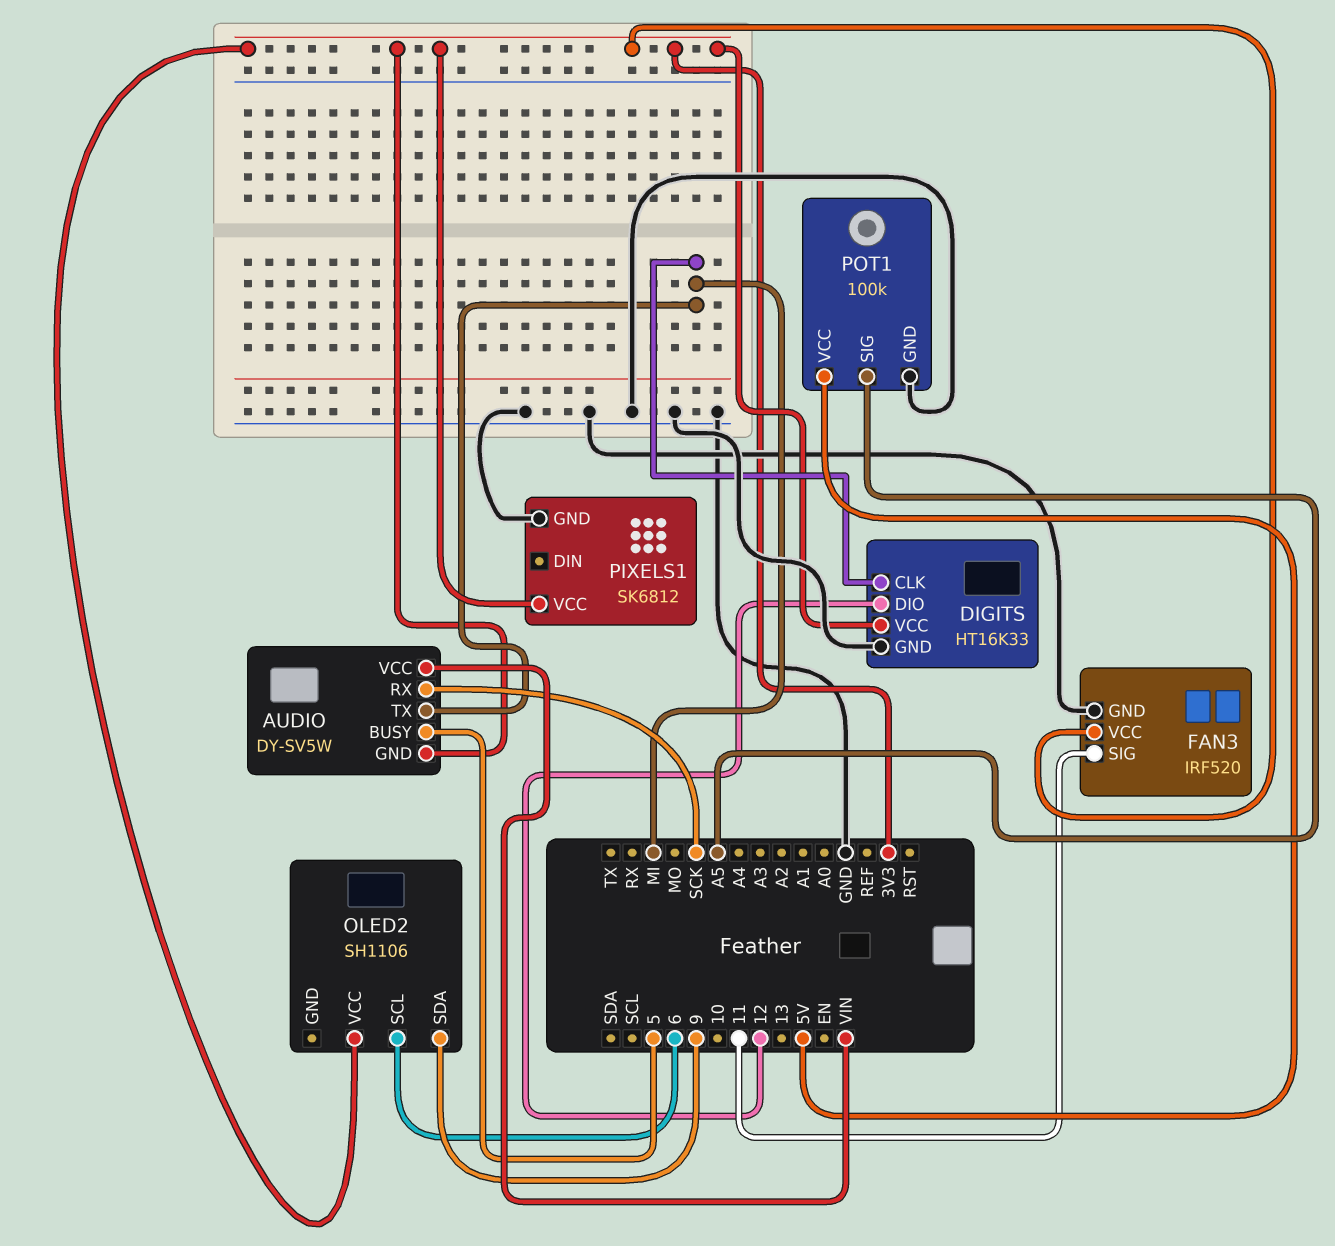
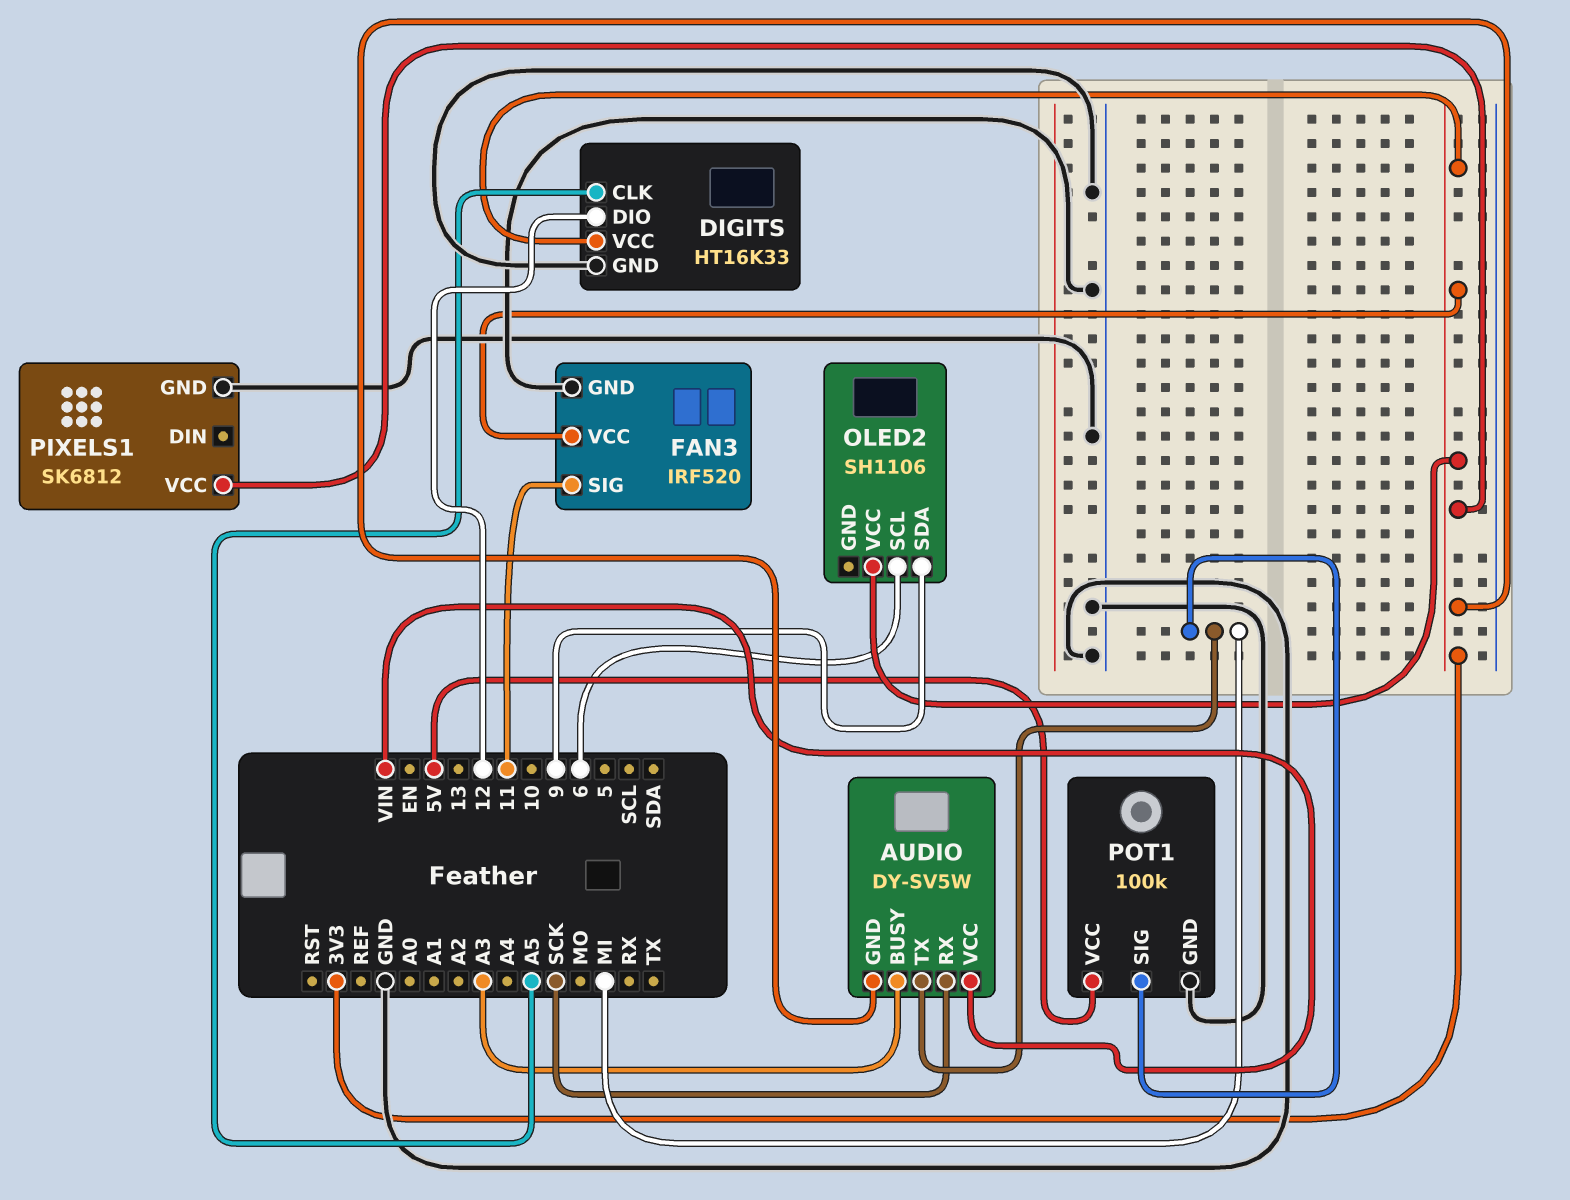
AUDIO pin BUSY: 5 -> A3
DIGITS pin CLK: MI -> A5
POT1 pin SIG: A5 -> MI

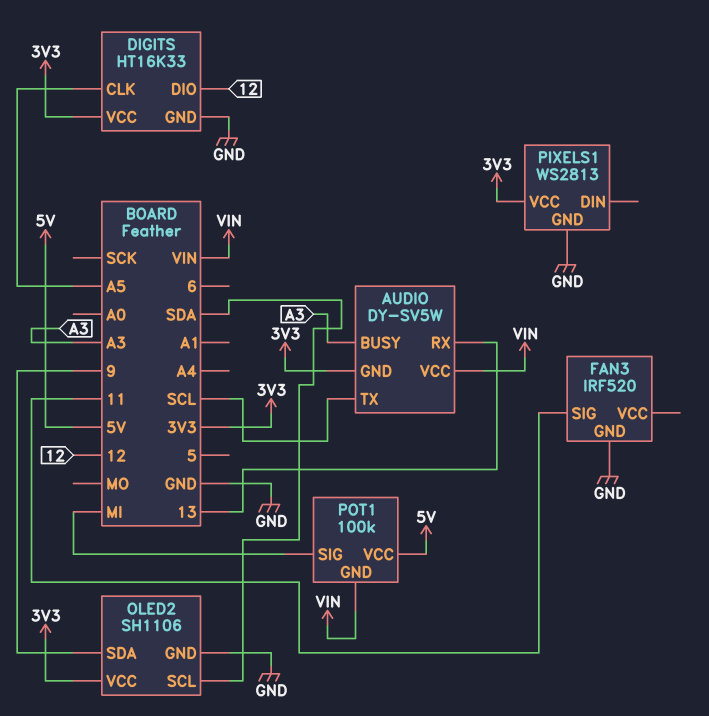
AUDIO pin RX: SCK -> 13
AUDIO pin TX: MI -> SCL
FAN3 pin VCC: 3V3 -> none
OLED2 pin GND: none -> GND
OLED2 pin SCL: 6 -> SDA
PIXELS1: SK6812 -> WS2813
POT1 pin GND: GND -> VIN

